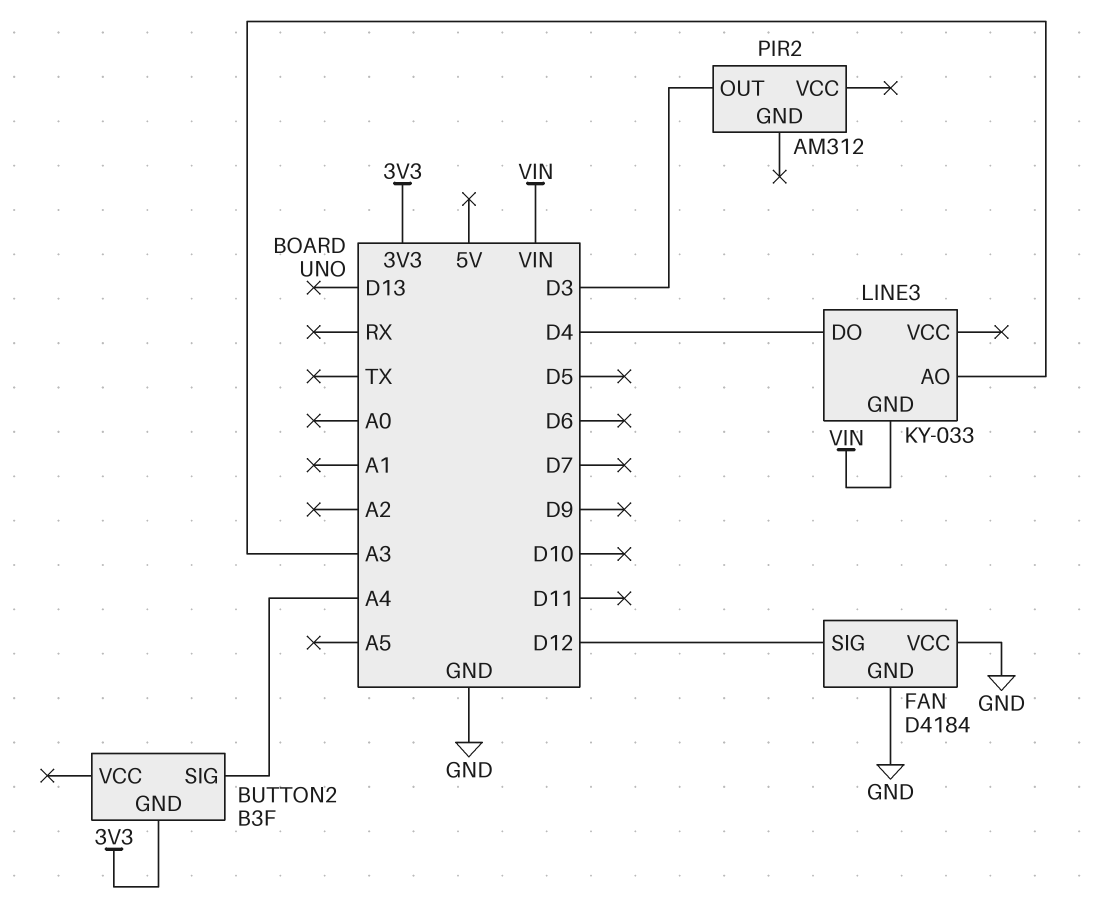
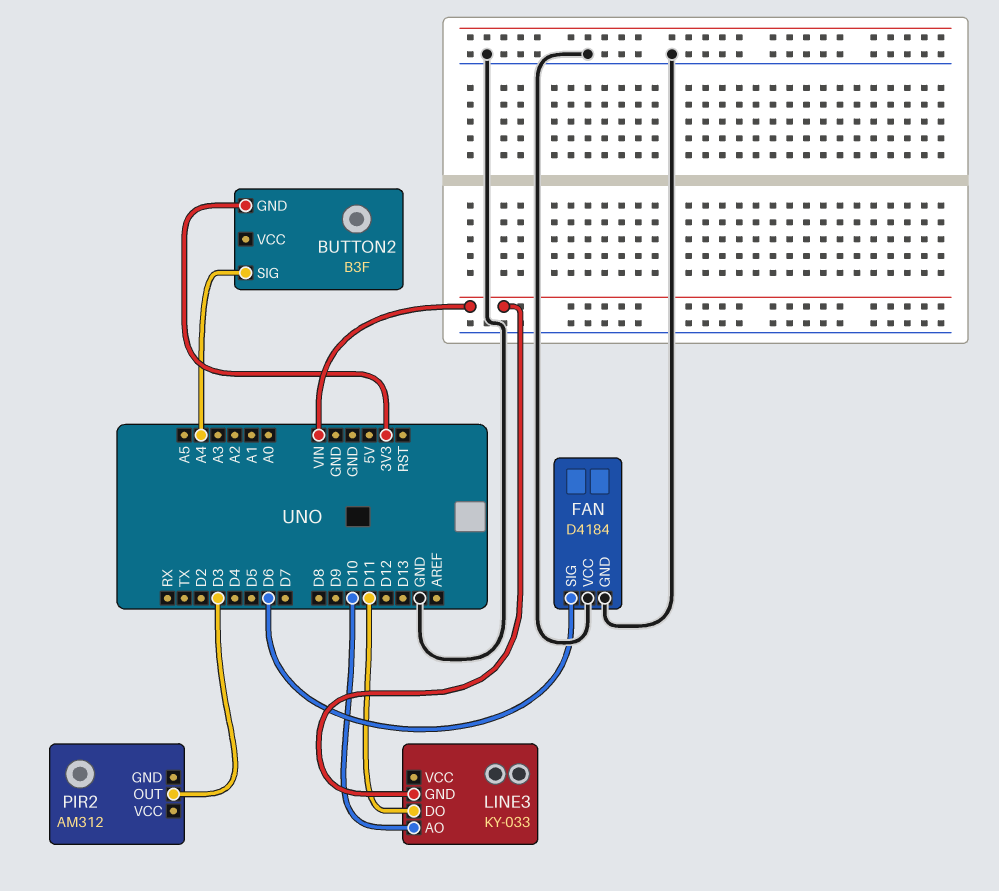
FAN pin SIG: D12 -> D6
LINE3 pin AO: A3 -> D10
LINE3 pin DO: D4 -> D11

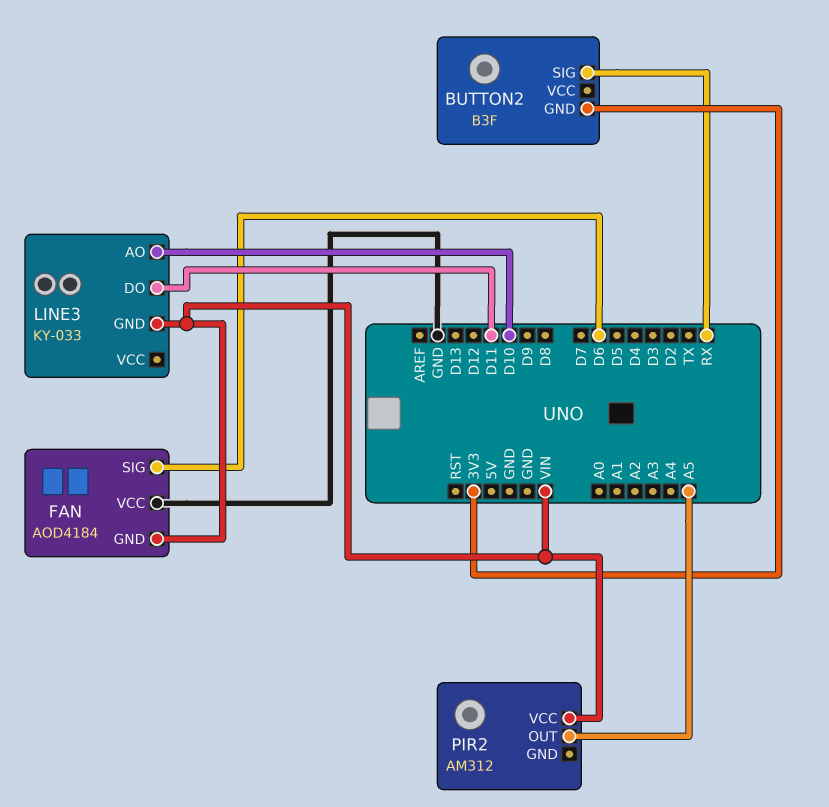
BUTTON2 pin SIG: A4 -> RX
FAN: D4184 -> AOD4184
FAN pin GND: GND -> VIN
PIR2 pin OUT: D3 -> A5
PIR2 pin VCC: none -> VIN

